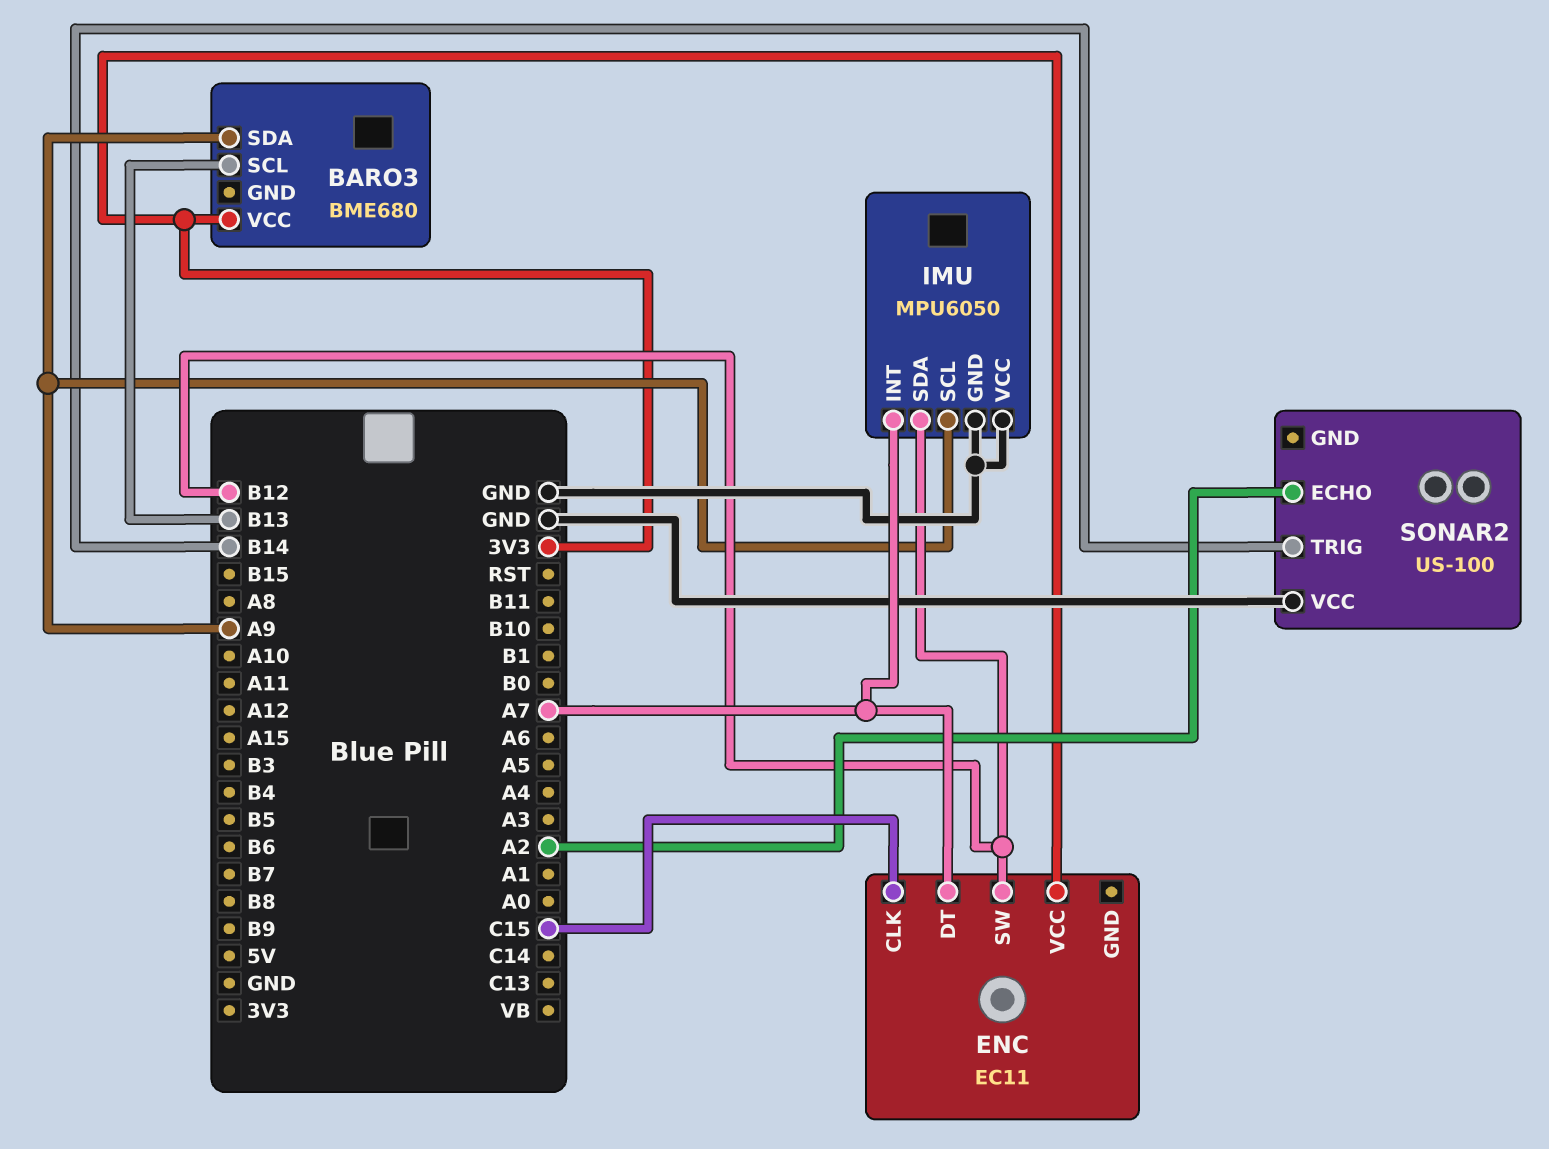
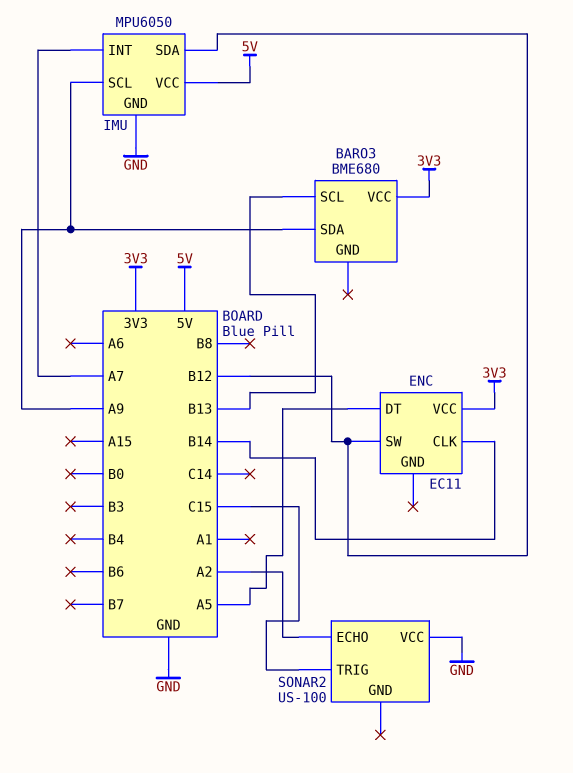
ENC pin CLK: C15 -> B14
ENC pin DT: A7 -> A5
IMU pin VCC: GND -> 5V
SONAR2 pin TRIG: B14 -> C15

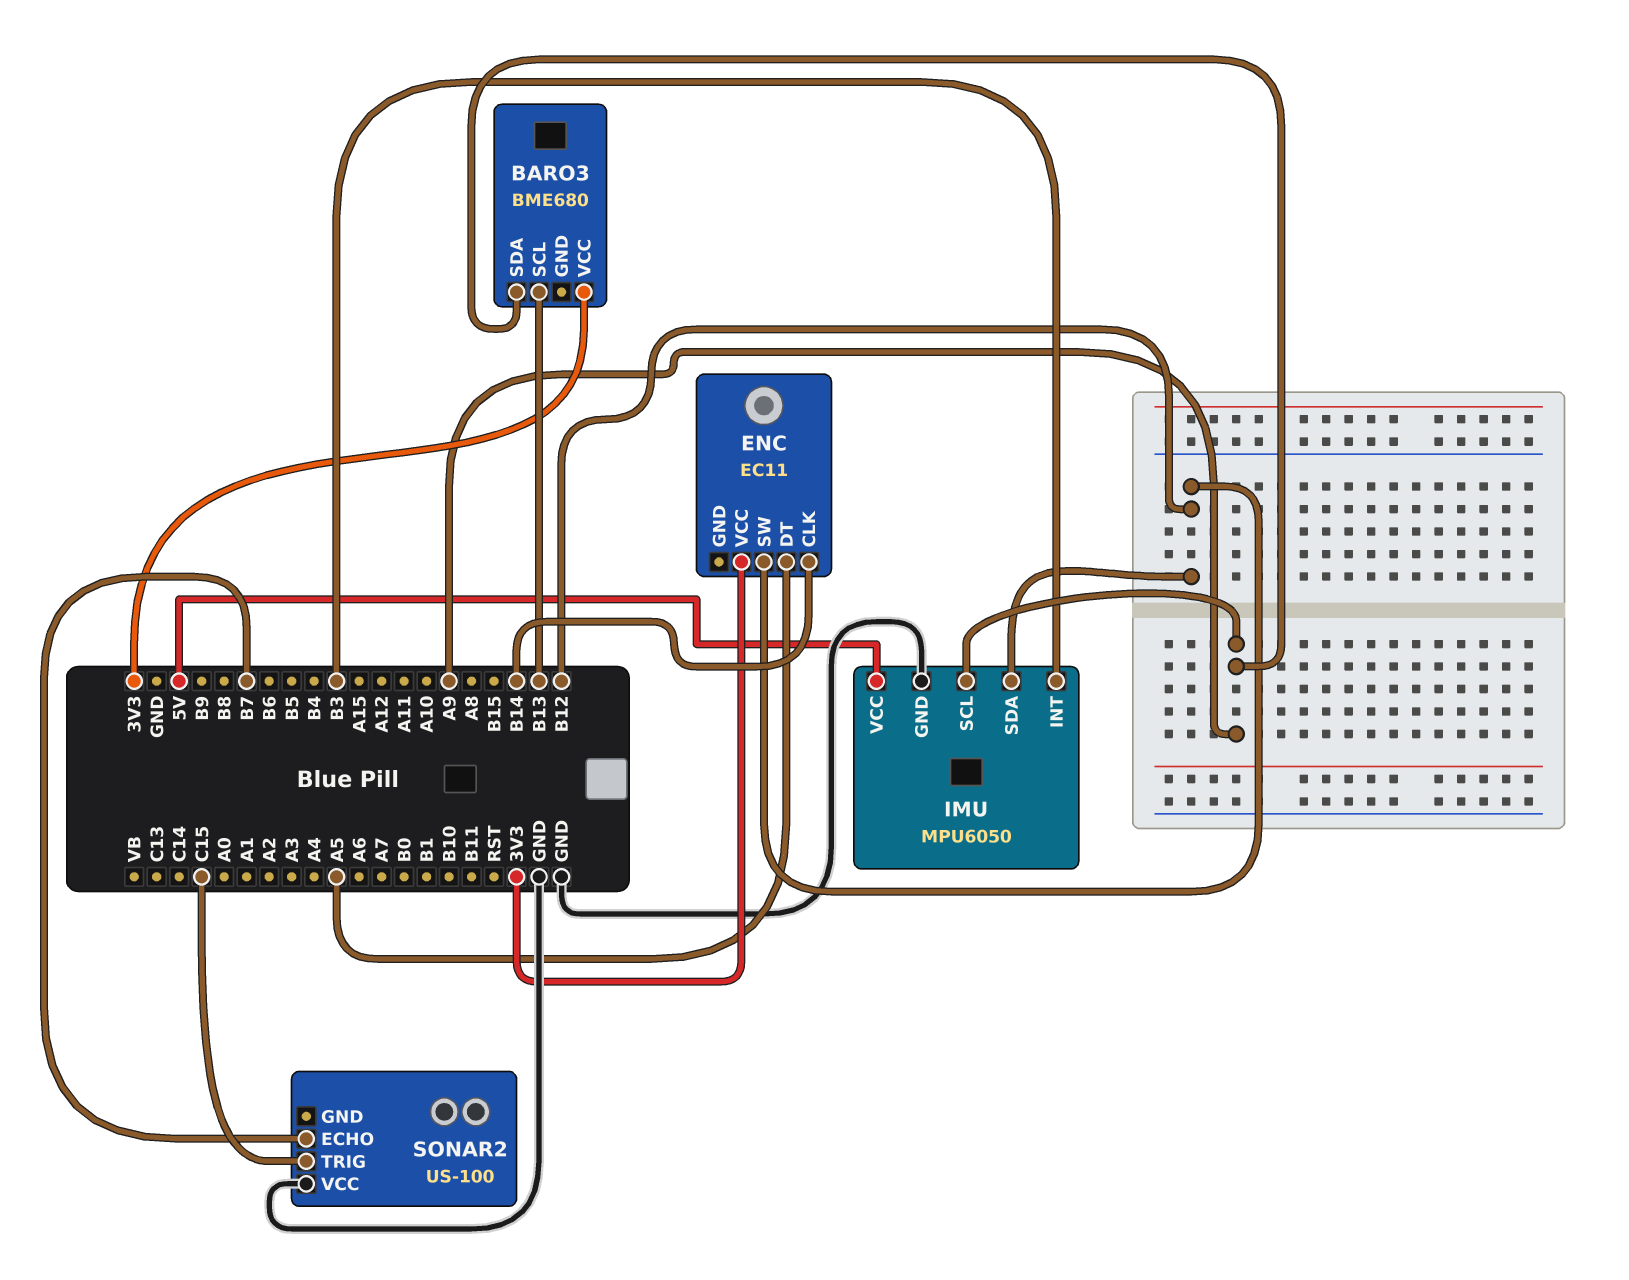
IMU pin INT: A7 -> B3
SONAR2 pin ECHO: A2 -> B7

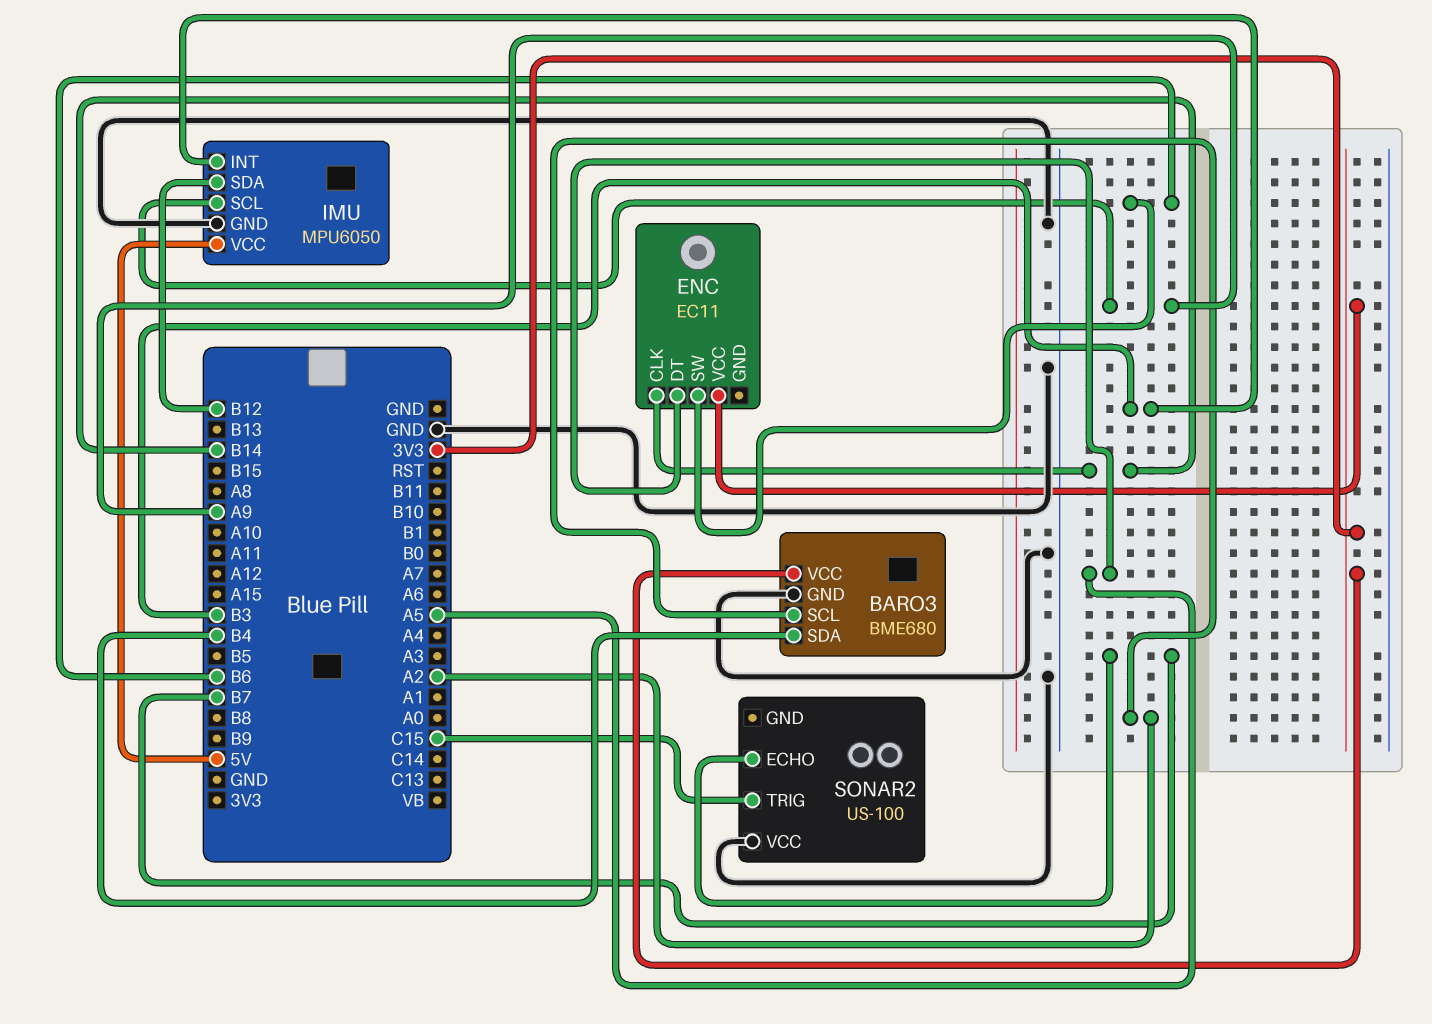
BARO3 pin GND: none -> GND
BARO3 pin SCL: B13 -> A2
BARO3 pin SDA: A9 -> B4
ENC pin SW: B12 -> B6

